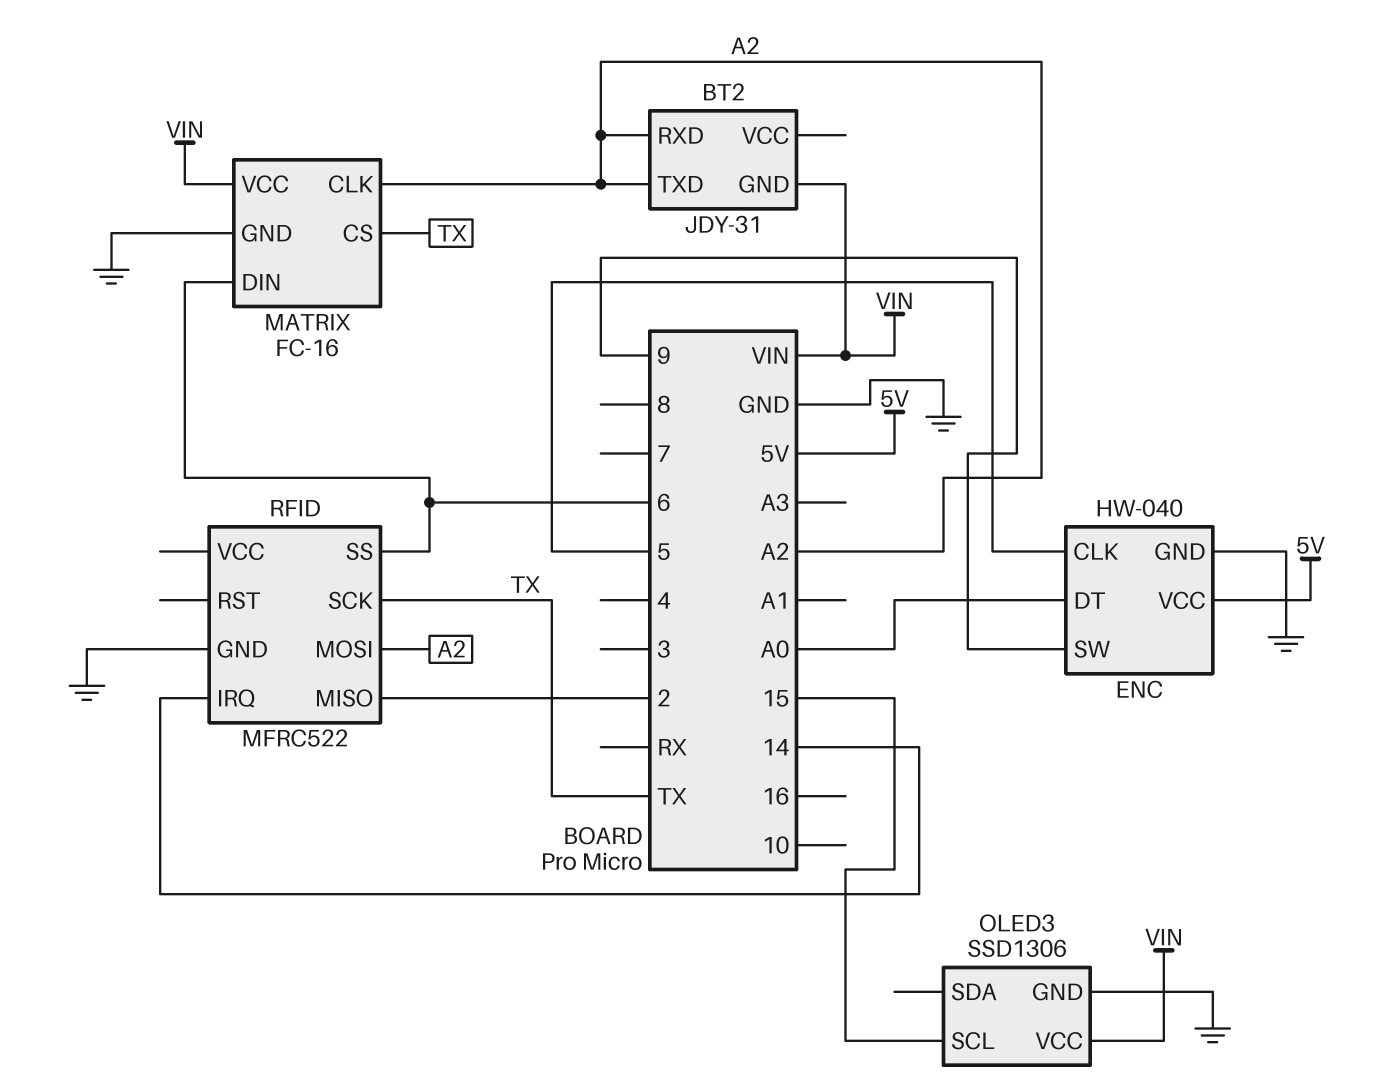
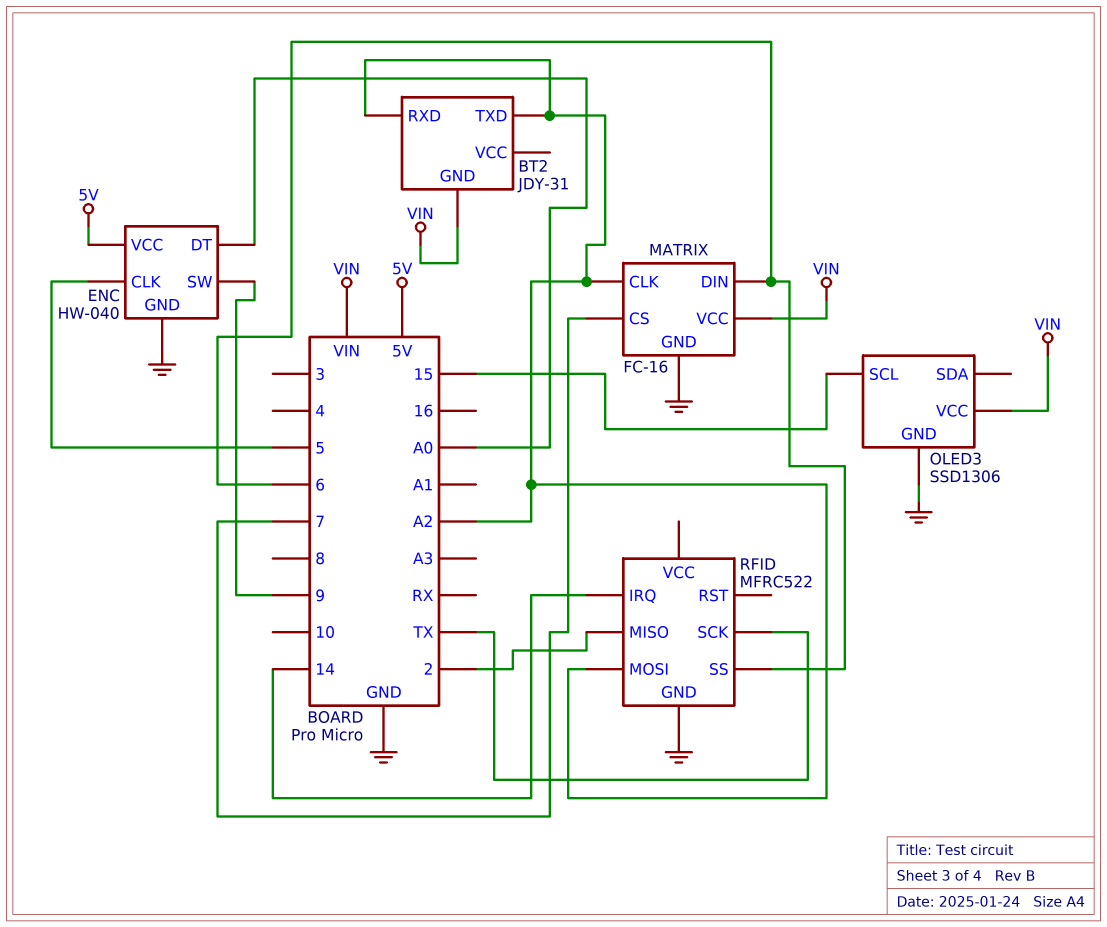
MATRIX pin CS: TX -> 7

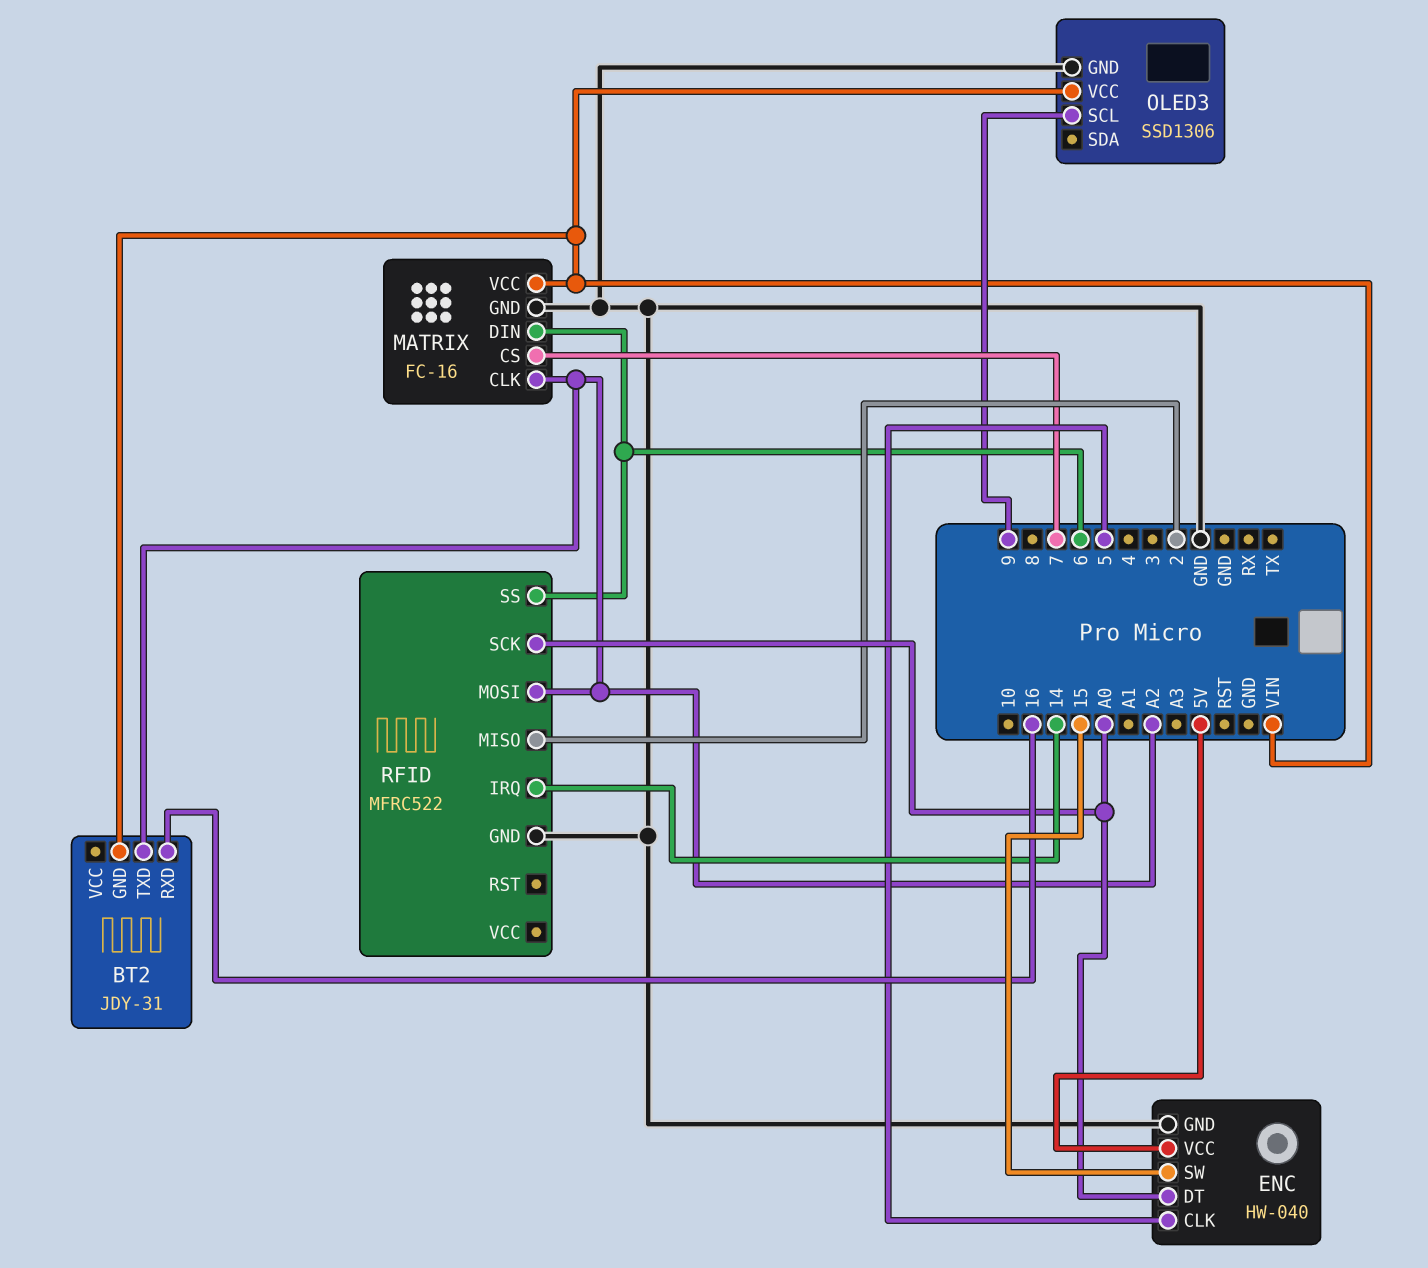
BT2 pin RXD: A2 -> 16
ENC pin SW: 9 -> 15
OLED3 pin SCL: 15 -> 9
RFID pin SCK: TX -> A0

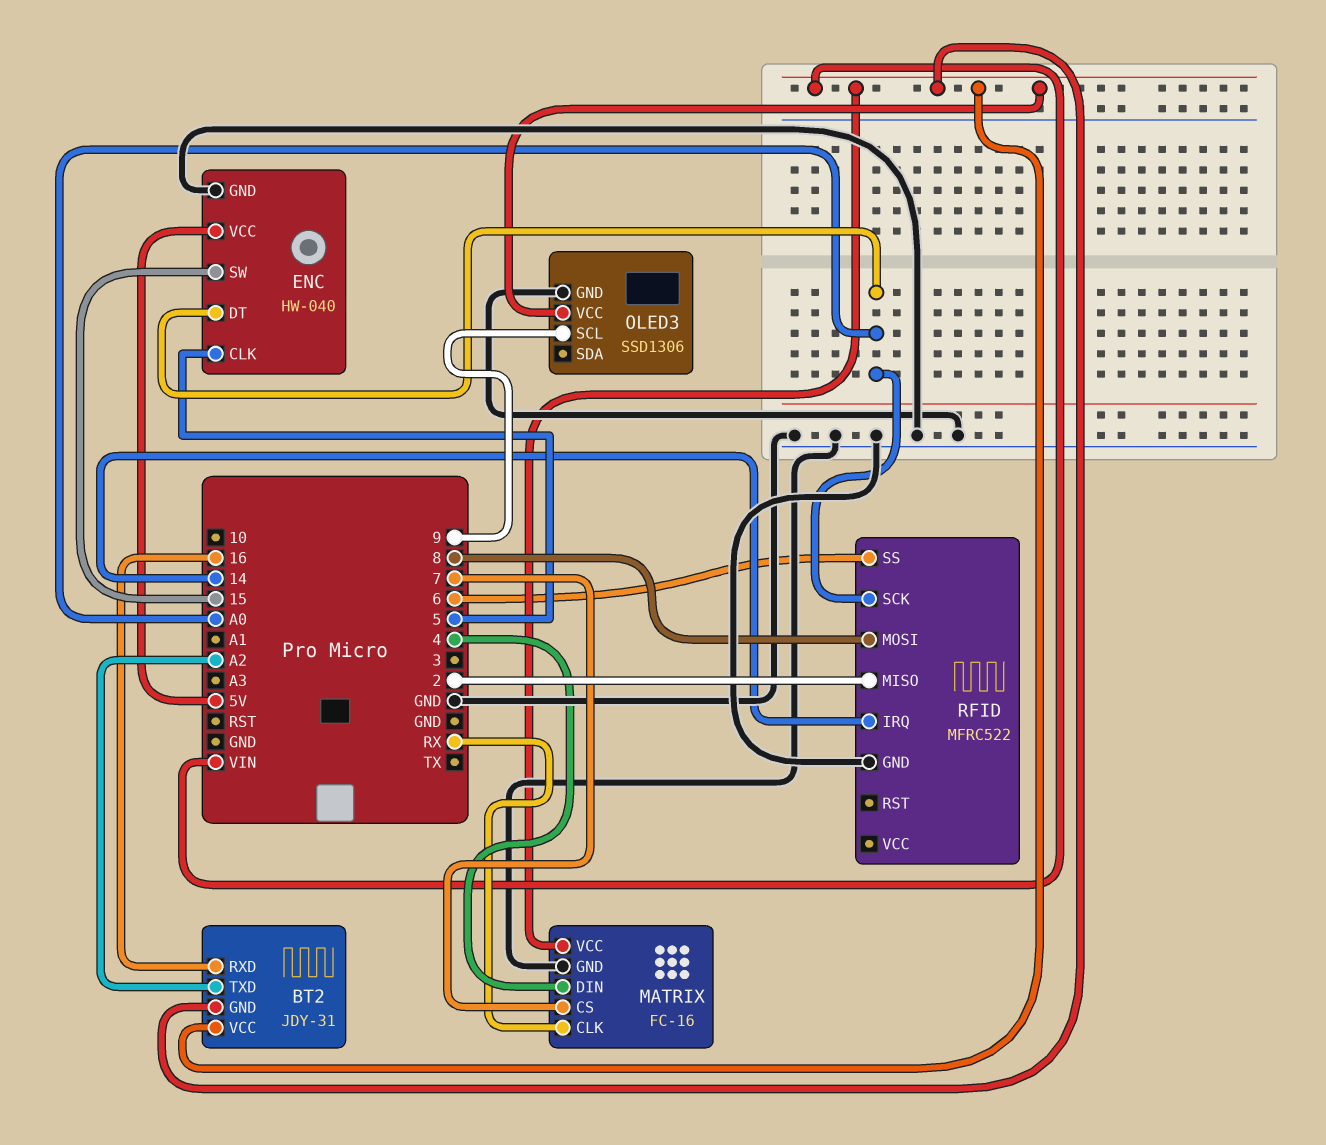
BT2 pin VCC: none -> VIN
MATRIX pin CLK: A2 -> RX
MATRIX pin DIN: 6 -> 4
RFID pin MOSI: A2 -> 8

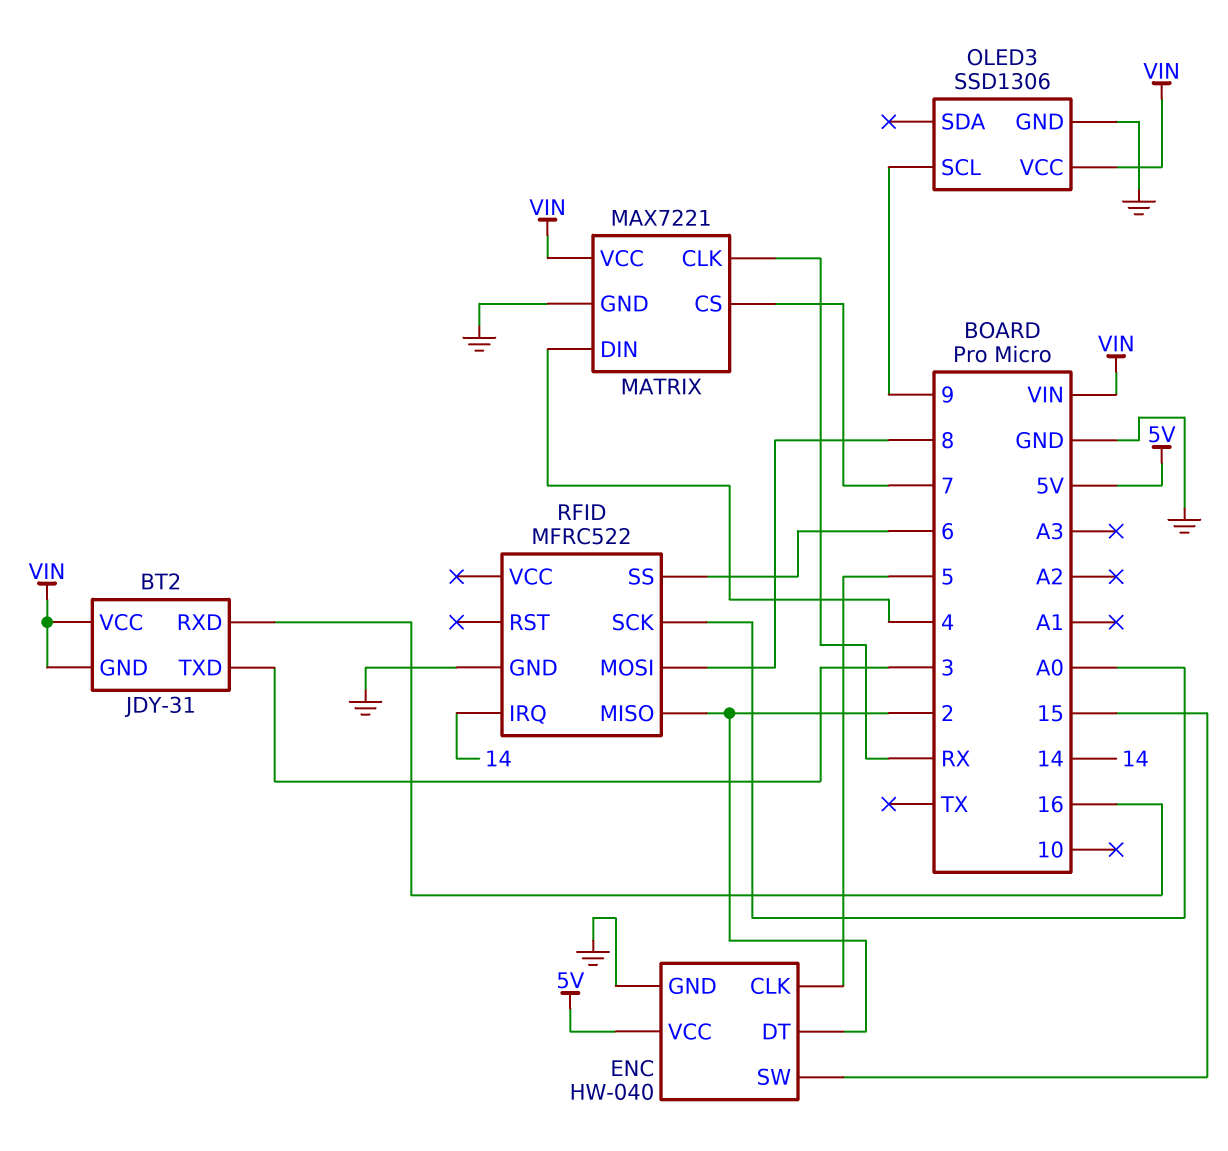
BT2 pin TXD: A2 -> 3
ENC pin DT: A0 -> 2
MATRIX: FC-16 -> MAX7221

